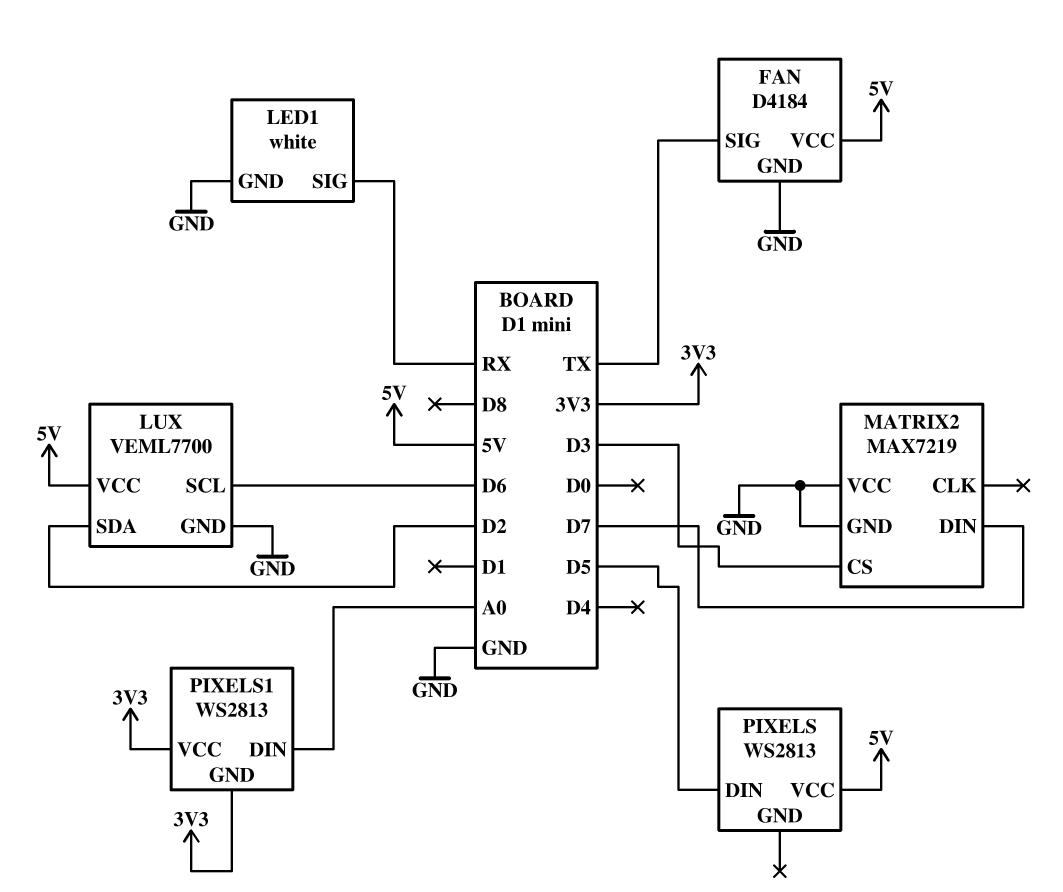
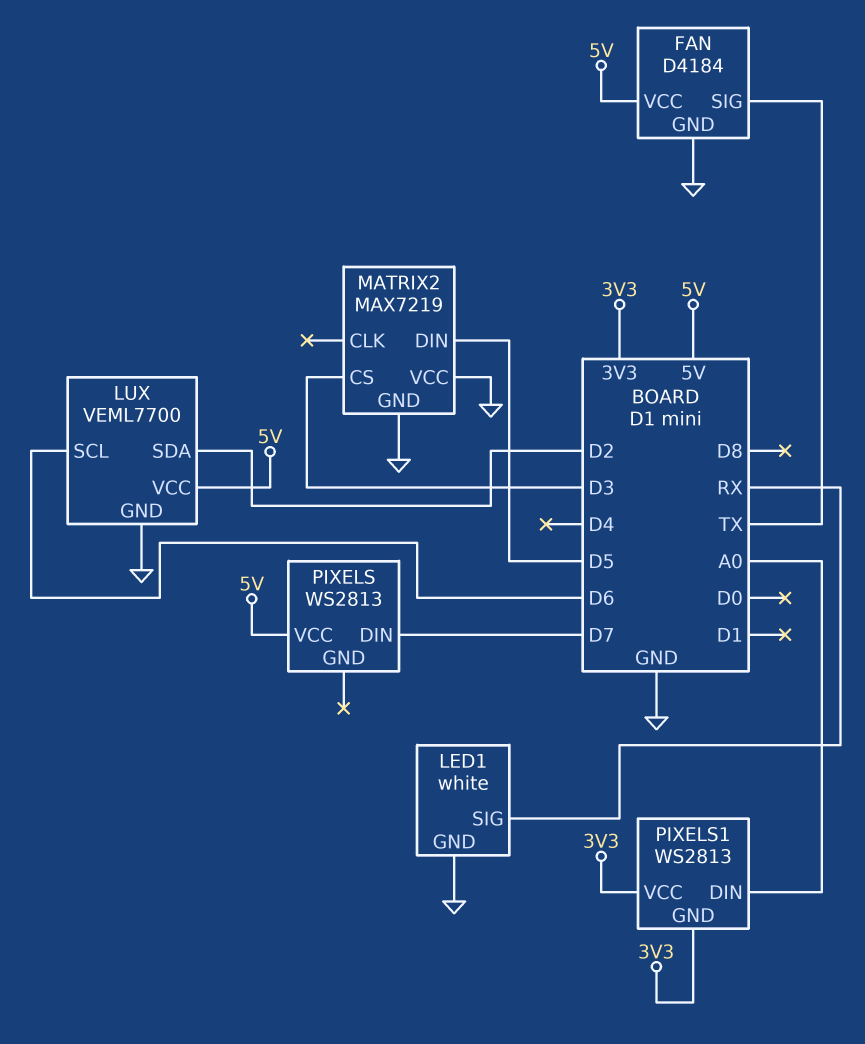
MATRIX2 pin DIN: D7 -> D5
PIXELS pin DIN: D5 -> D7

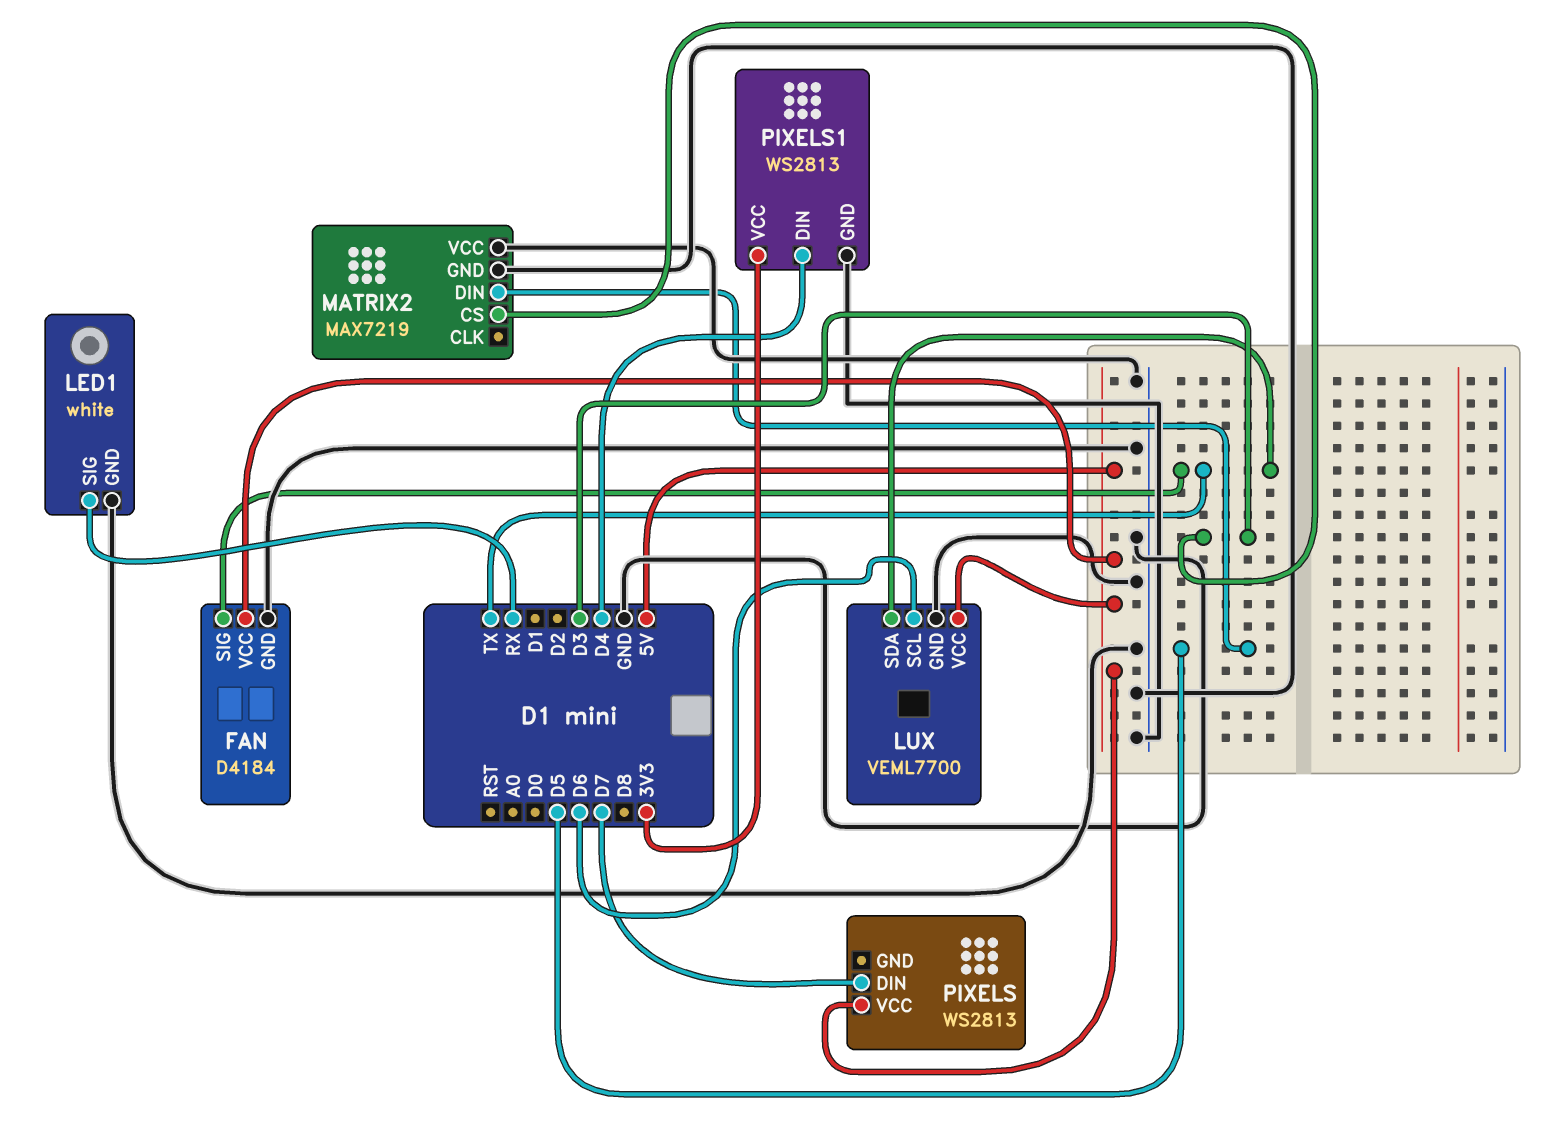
LUX pin SDA: D2 -> TX
PIXELS1 pin DIN: A0 -> D4
PIXELS1 pin GND: 3V3 -> GND

